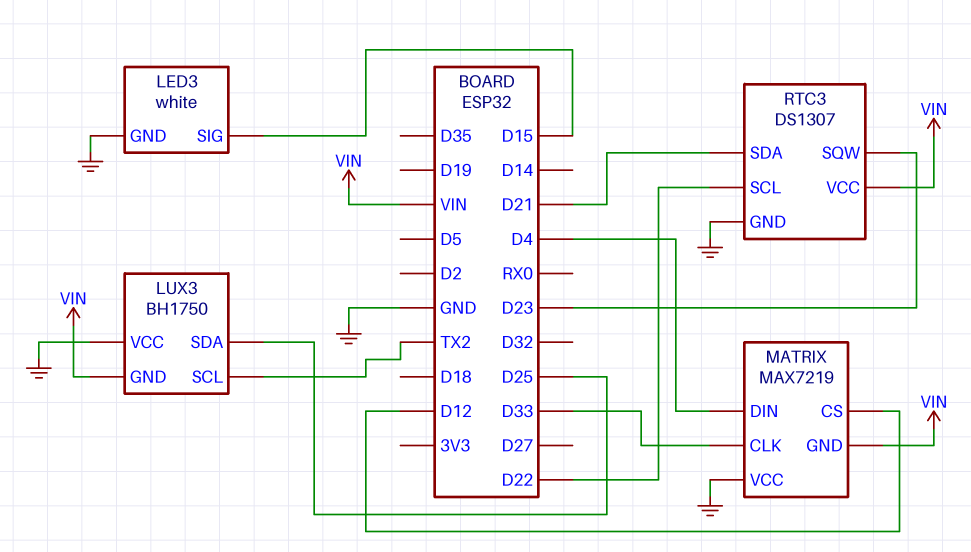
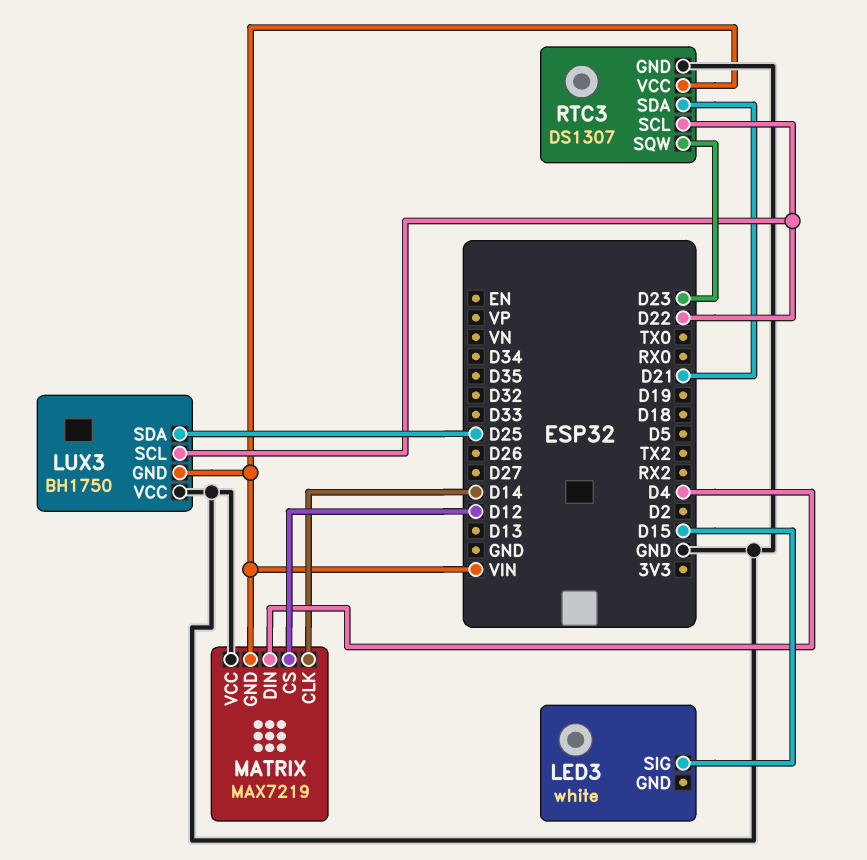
LED3 pin GND: GND -> none
LUX3 pin SCL: TX2 -> D22
MATRIX pin CLK: D33 -> D14

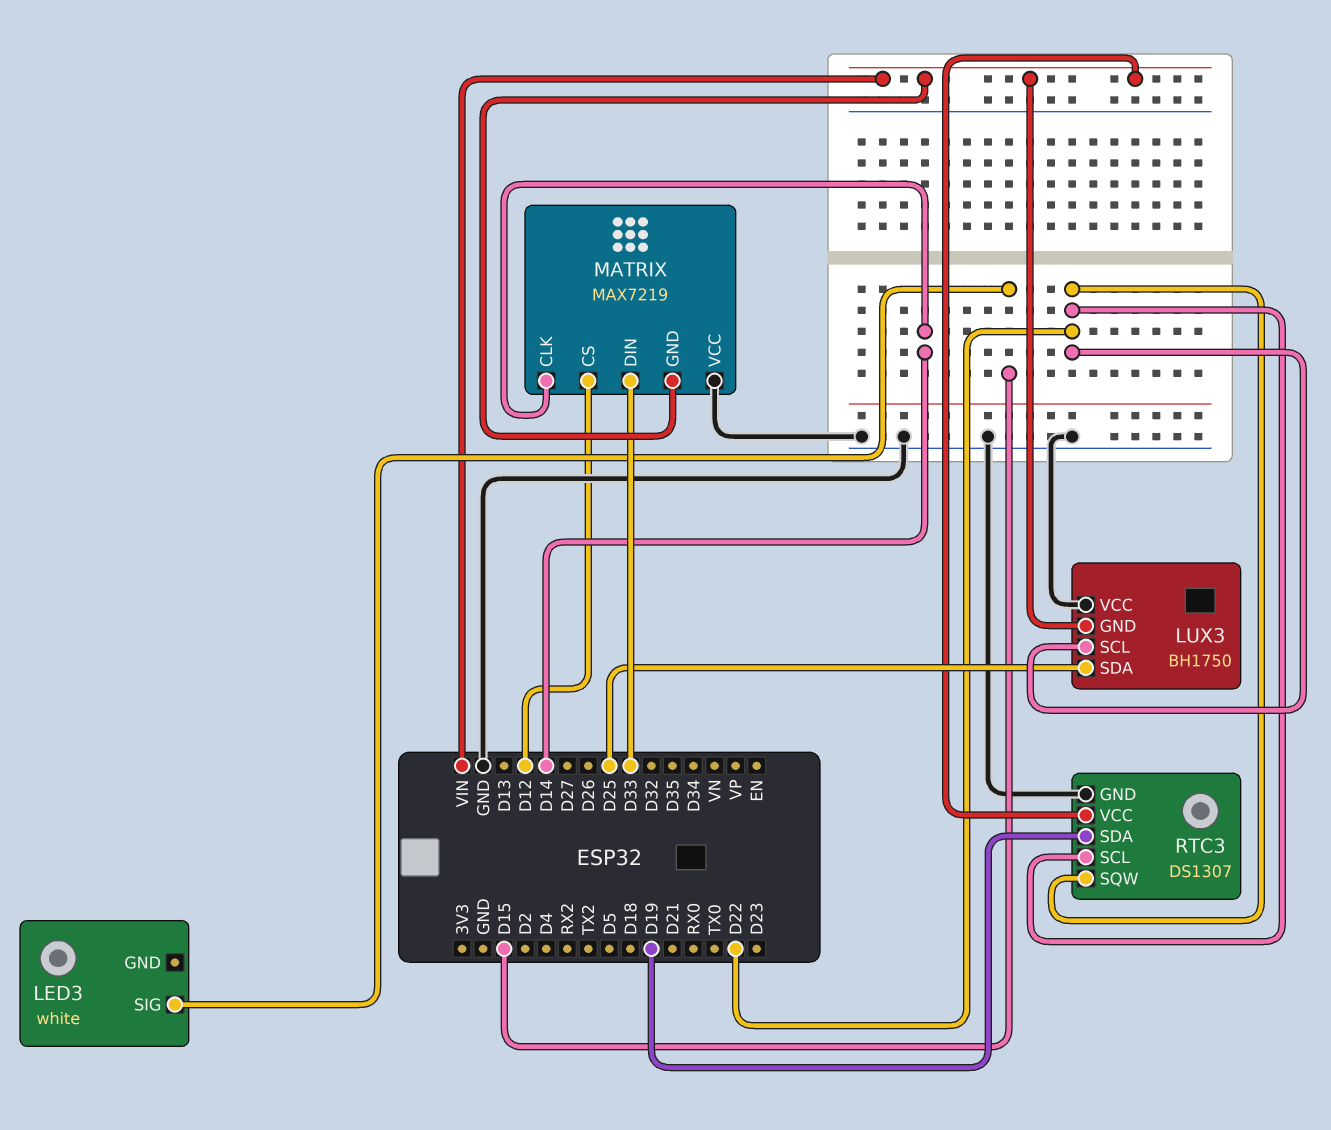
MATRIX pin DIN: D4 -> D33
RTC3 pin SDA: D21 -> D19
RTC3 pin SQW: D23 -> D22

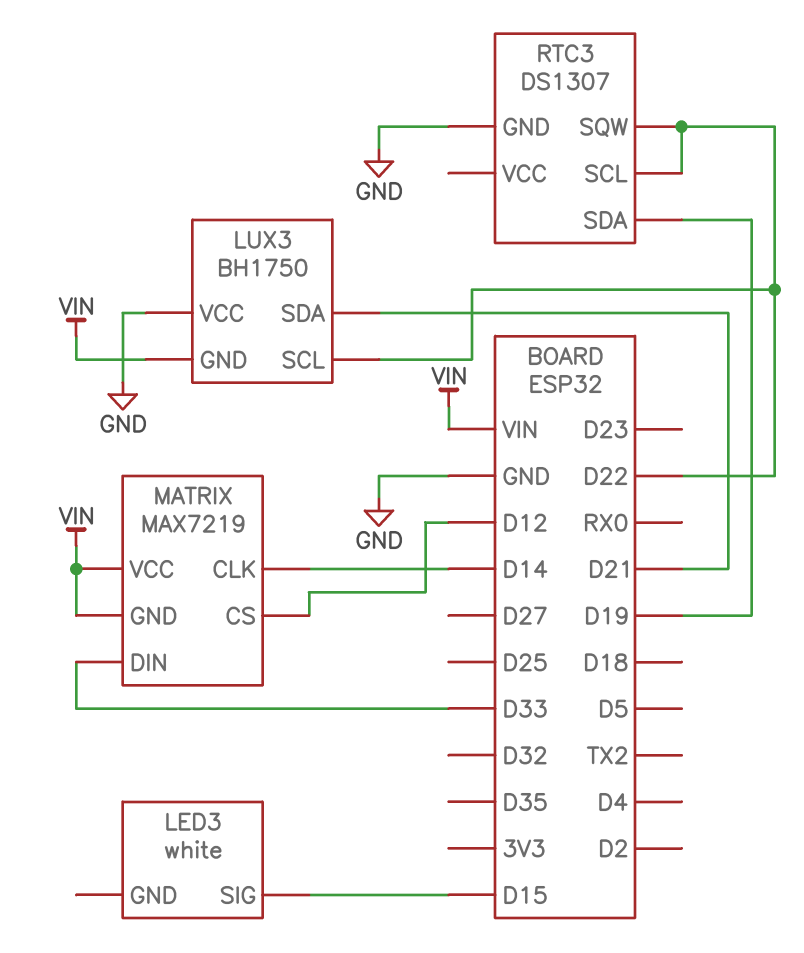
LUX3 pin SDA: D25 -> D21
MATRIX pin VCC: GND -> VIN
RTC3 pin VCC: VIN -> none

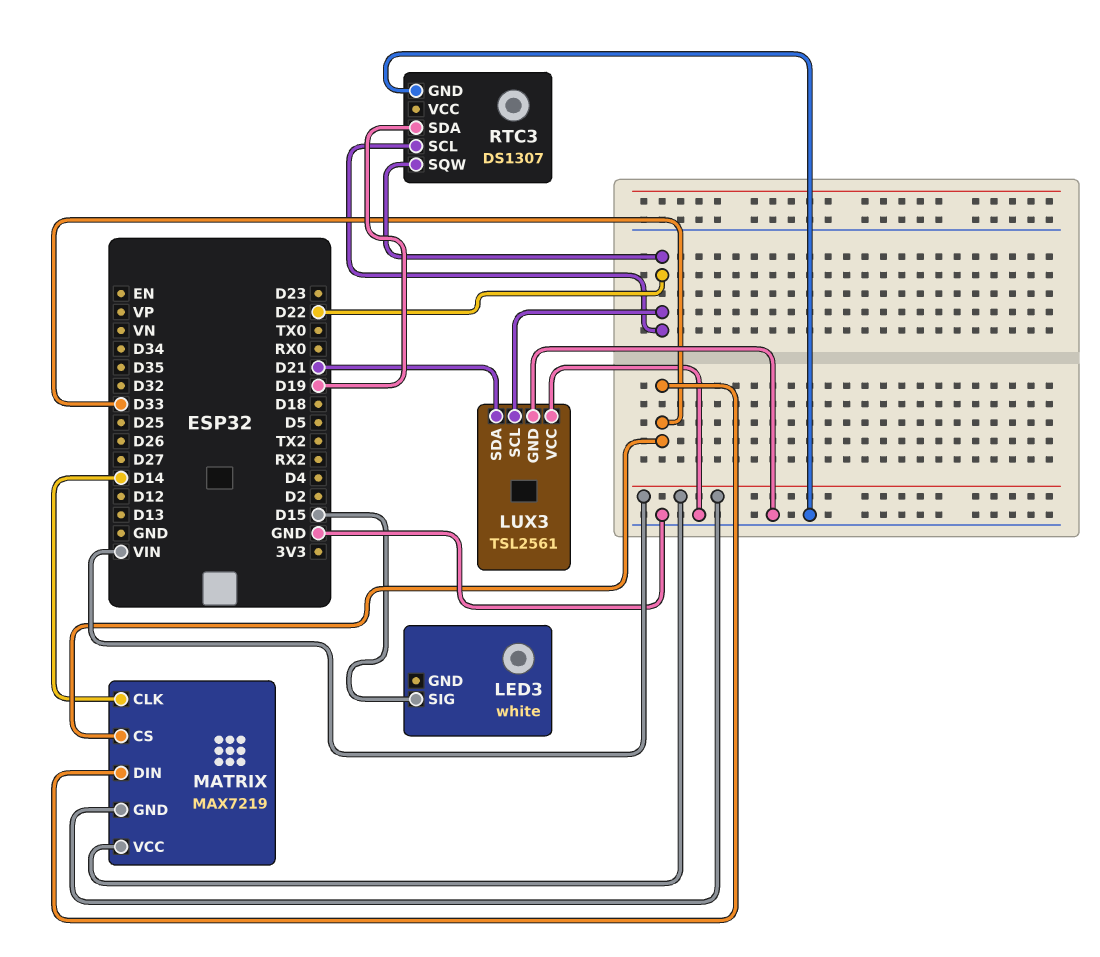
LUX3: BH1750 -> TSL2561
LUX3 pin GND: VIN -> GND
MATRIX pin CS: D12 -> D33

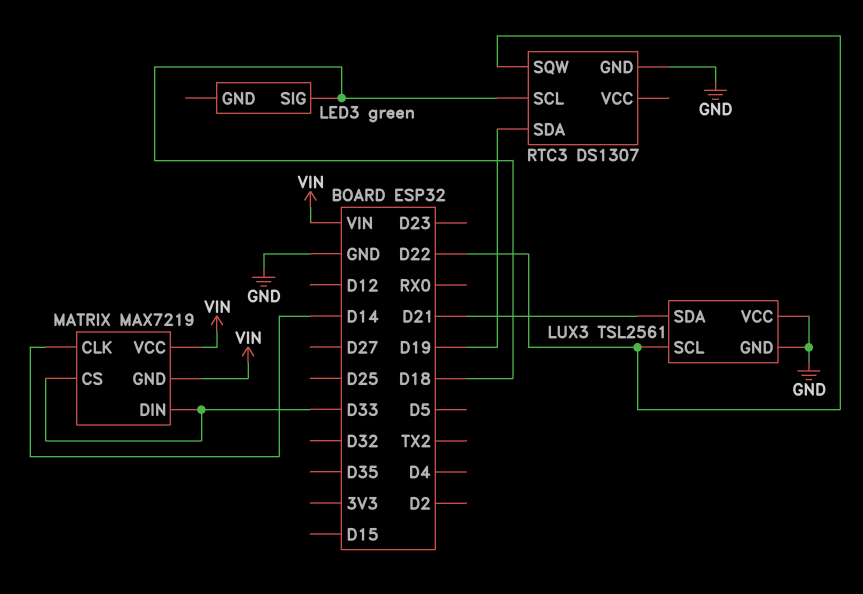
LED3: white -> green
LED3 pin SIG: D15 -> D18
RTC3 pin SCL: D22 -> D18

